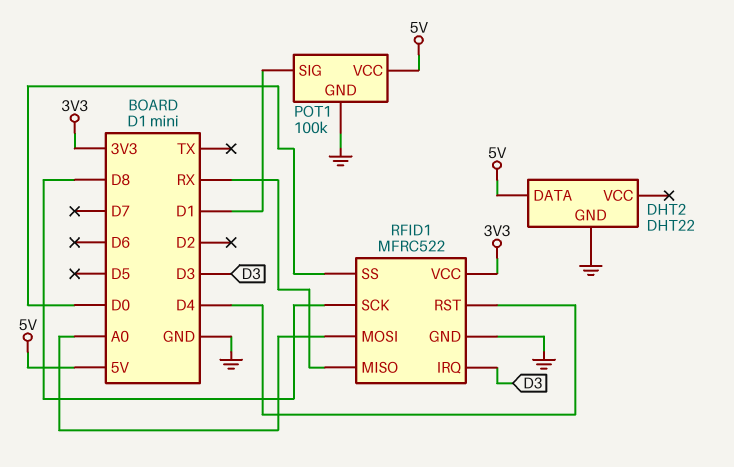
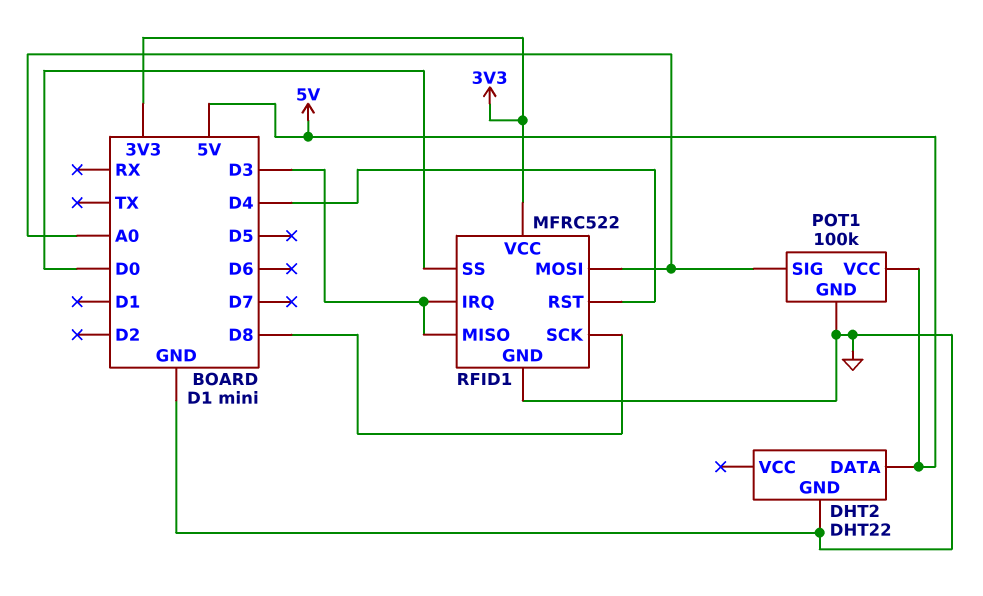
POT1 pin SIG: D1 -> A0
RFID1 pin MISO: RX -> D3

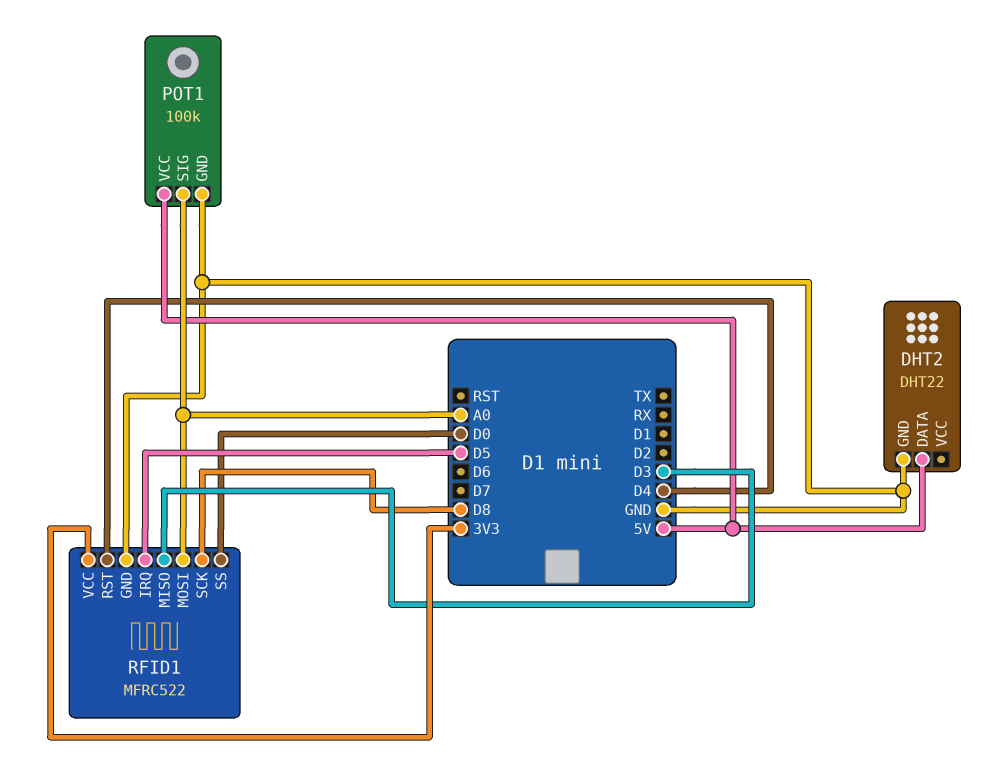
RFID1 pin IRQ: D3 -> D5

